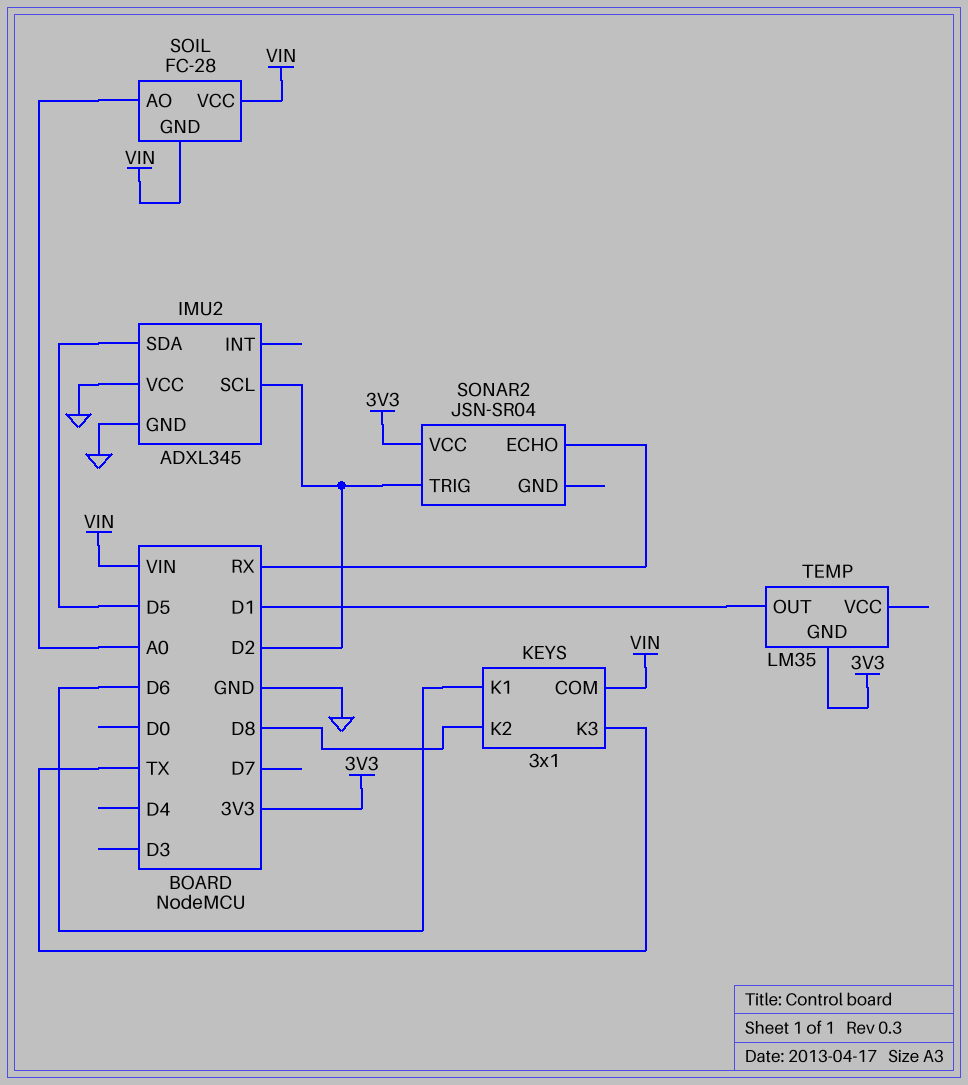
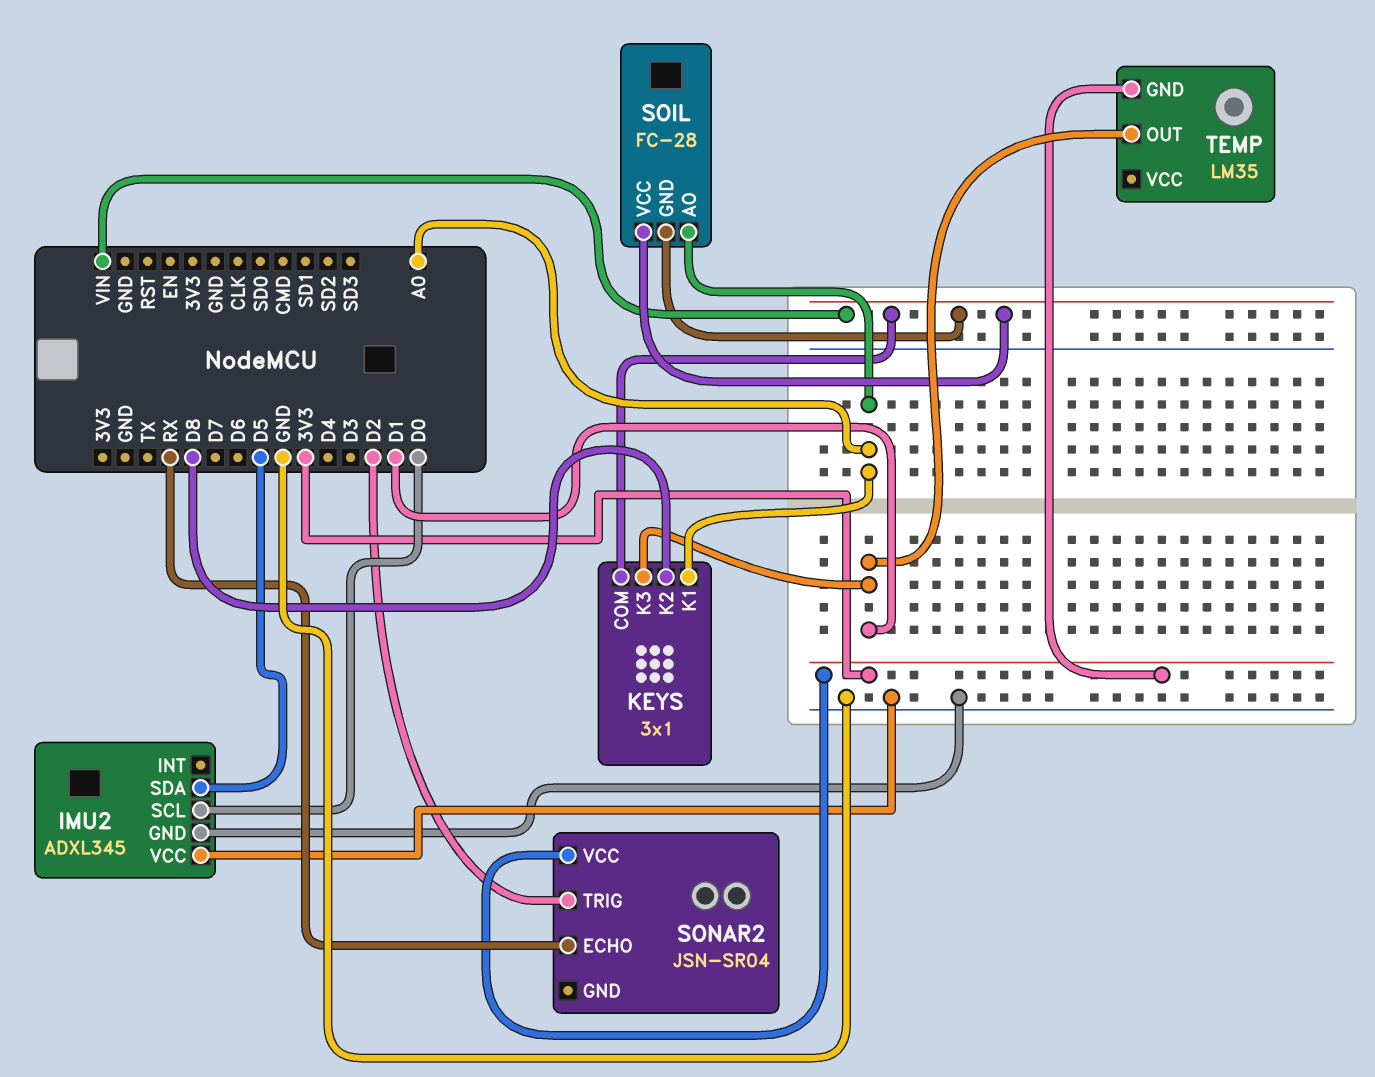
IMU2 pin SCL: D2 -> D0
KEYS pin K1: D6 -> A0
KEYS pin K3: TX -> D1

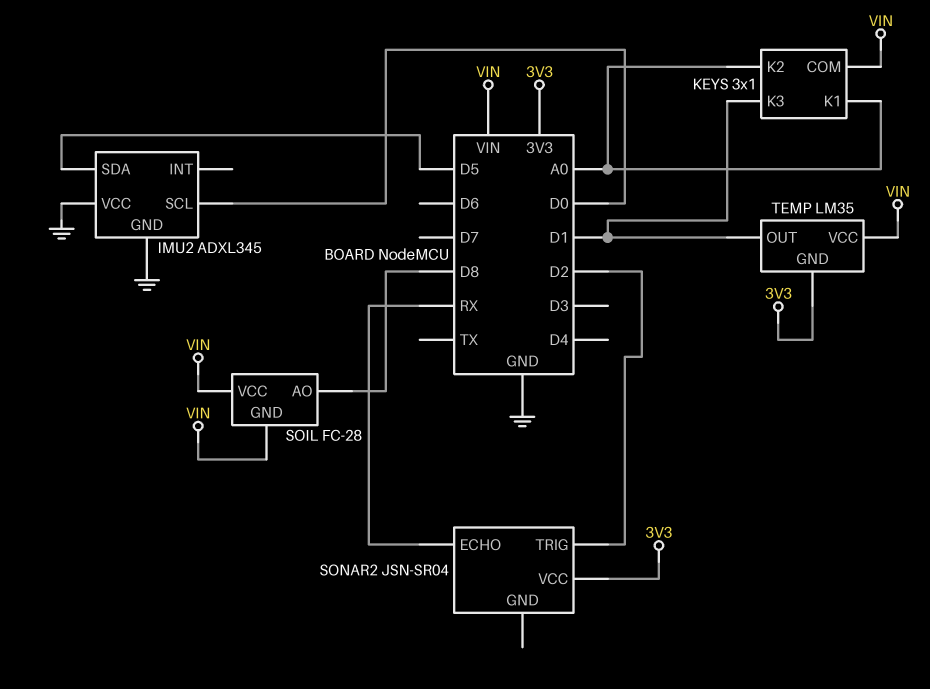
KEYS pin K2: D8 -> A0
SOIL pin AO: A0 -> D8
TEMP pin VCC: none -> VIN

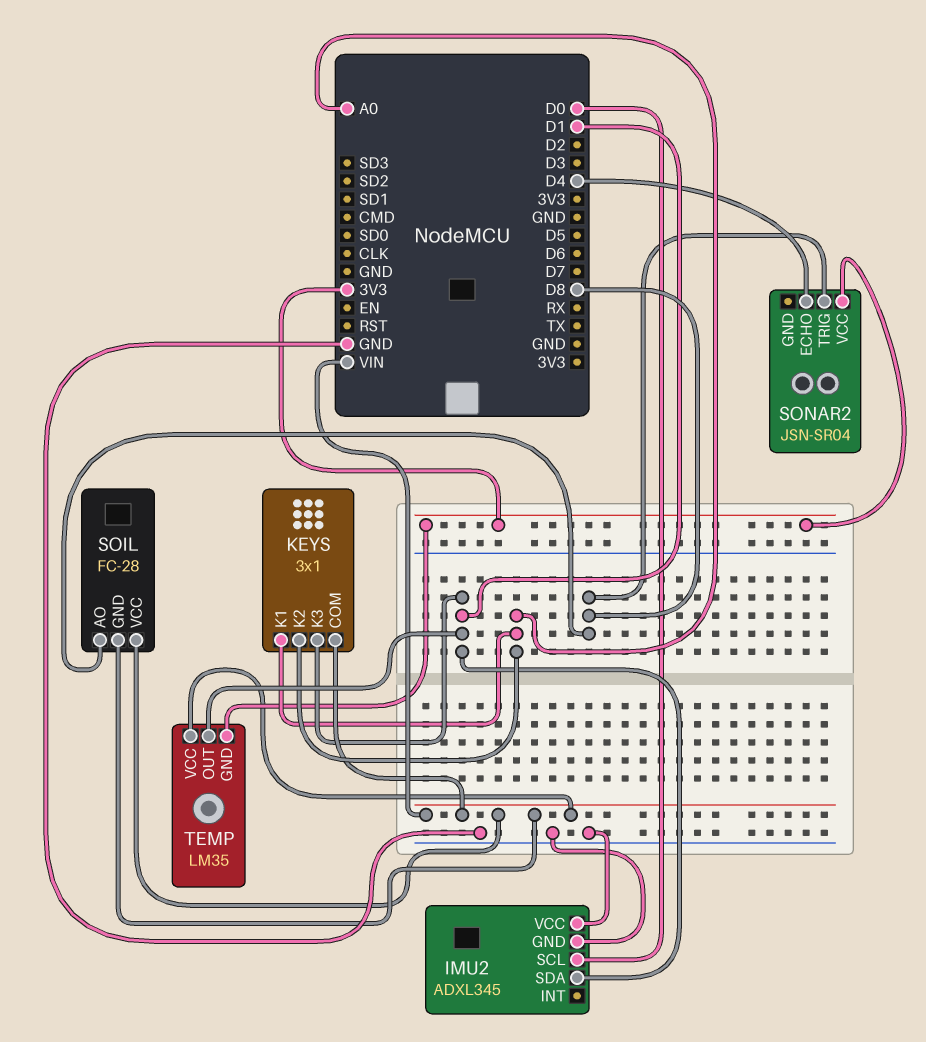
IMU2 pin SDA: D5 -> D1
SONAR2 pin ECHO: RX -> D4
SONAR2 pin TRIG: D2 -> D8

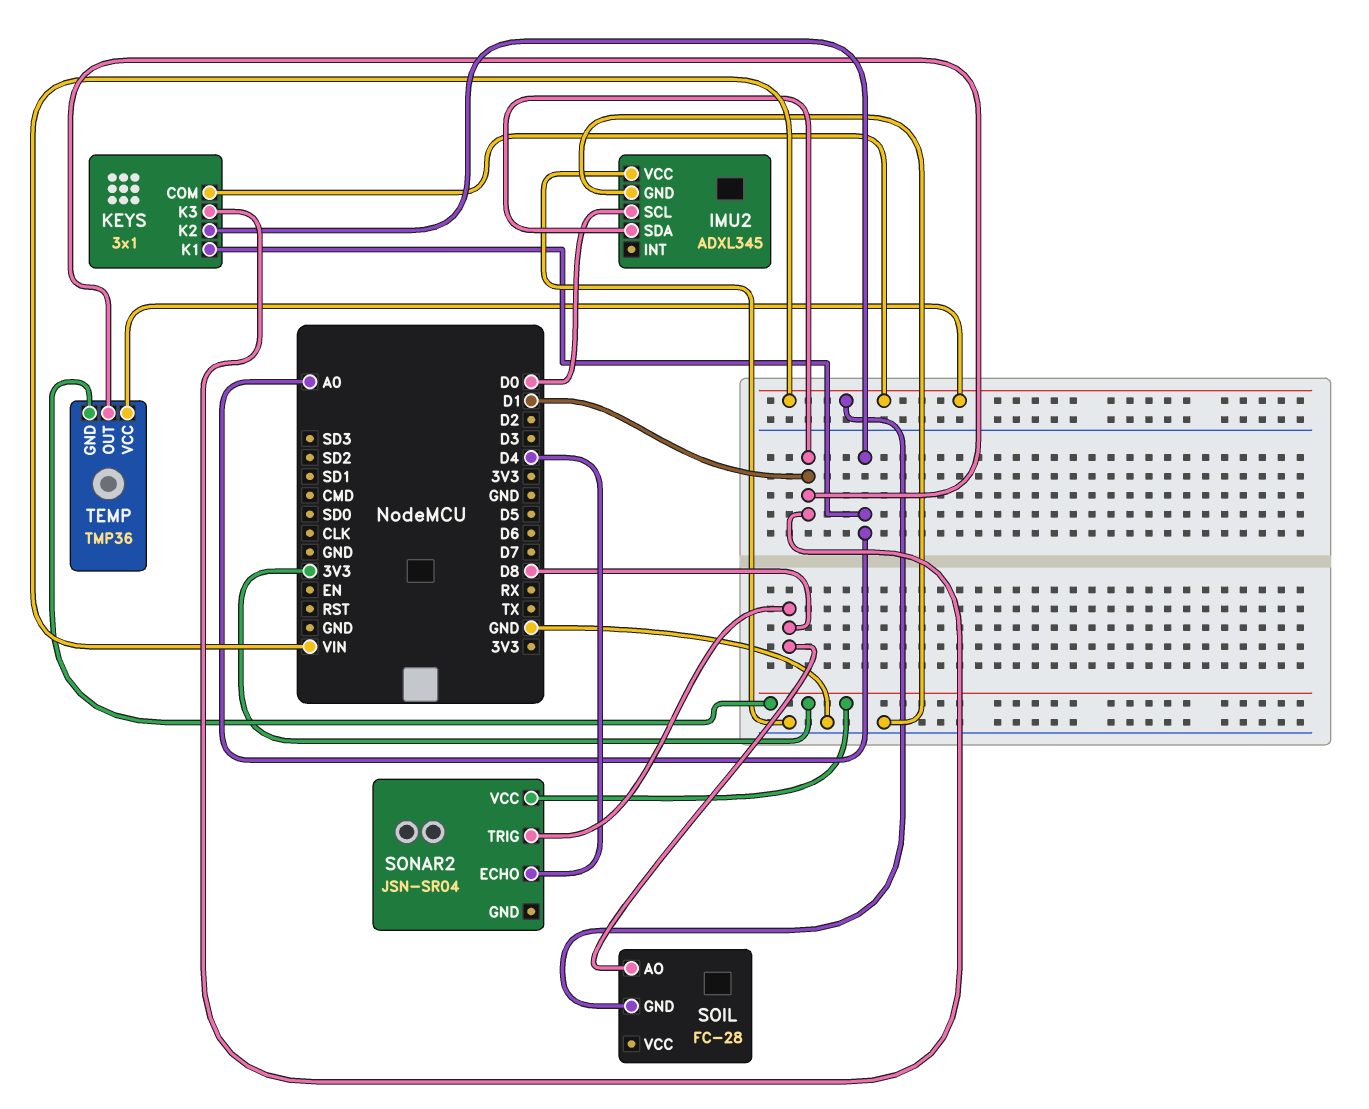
SOIL pin VCC: VIN -> none
TEMP: LM35 -> TMP36

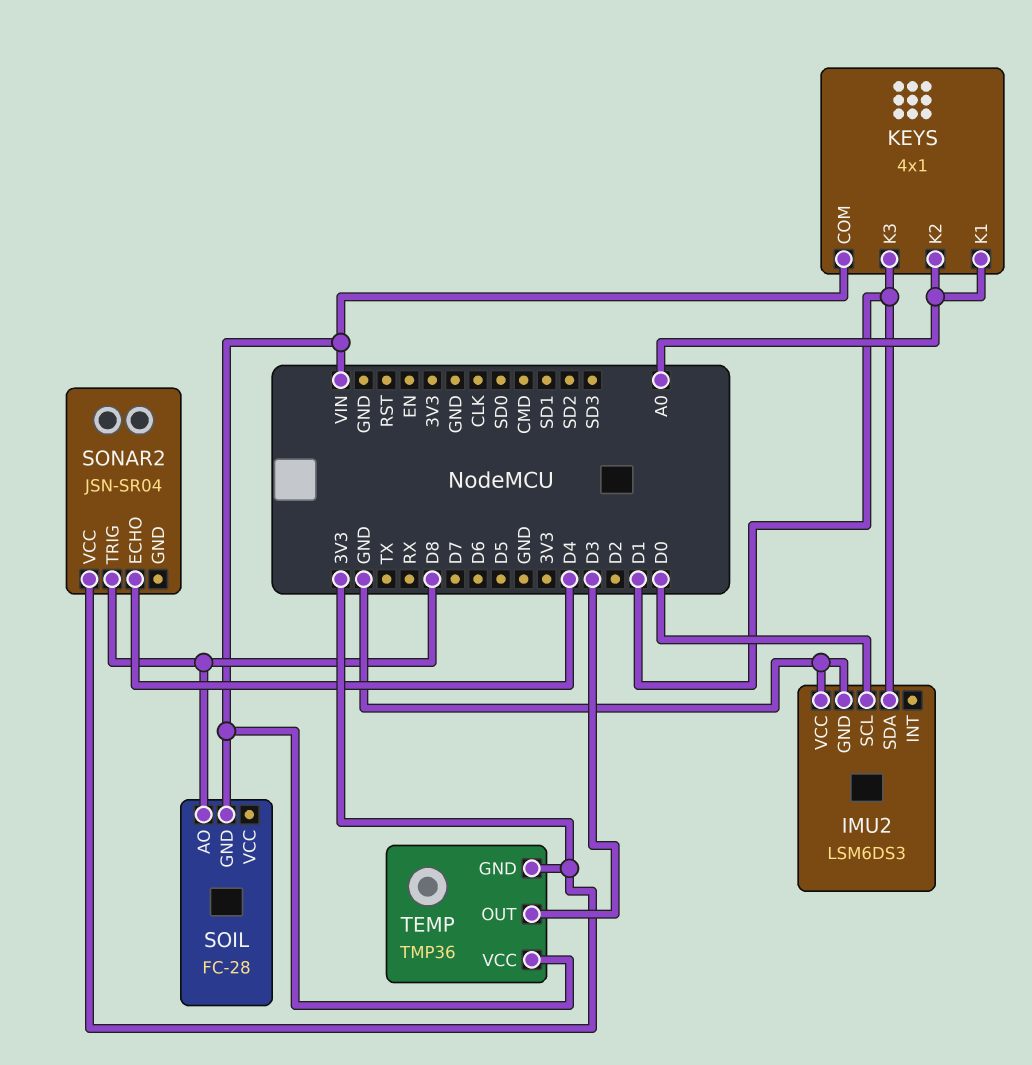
IMU2: ADXL345 -> LSM6DS3
KEYS: 3x1 -> 4x1
TEMP pin OUT: D1 -> D3

